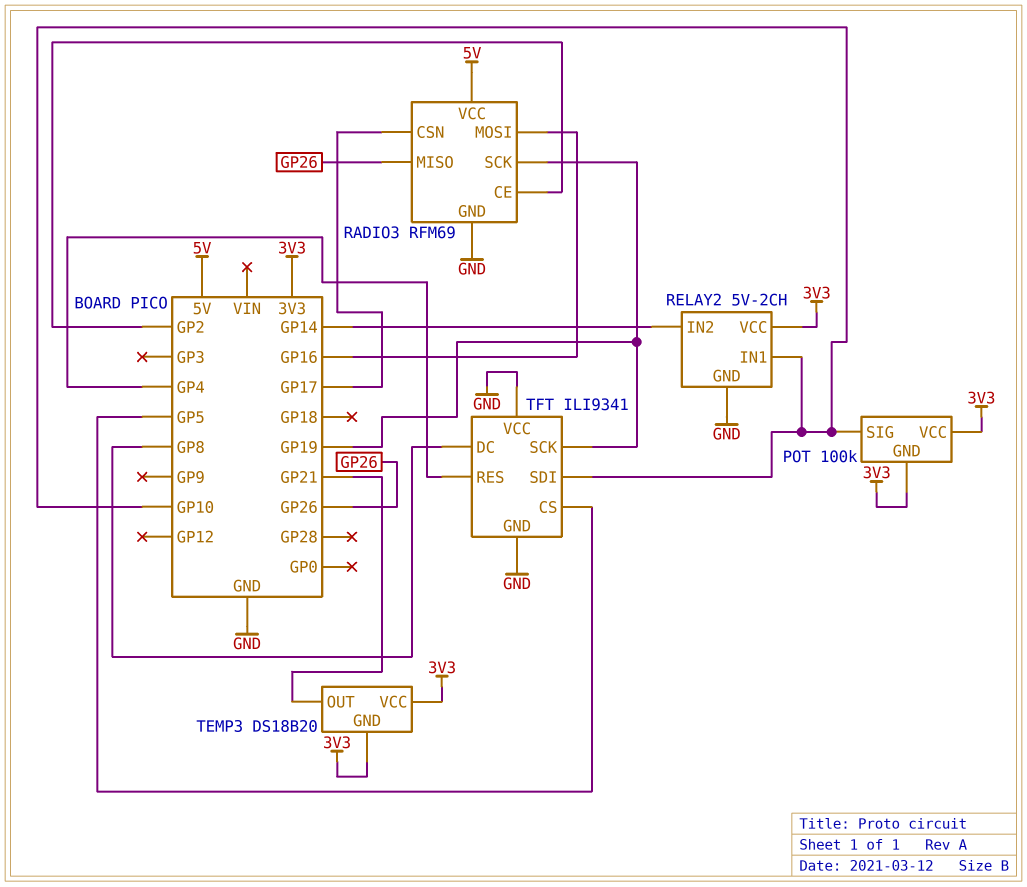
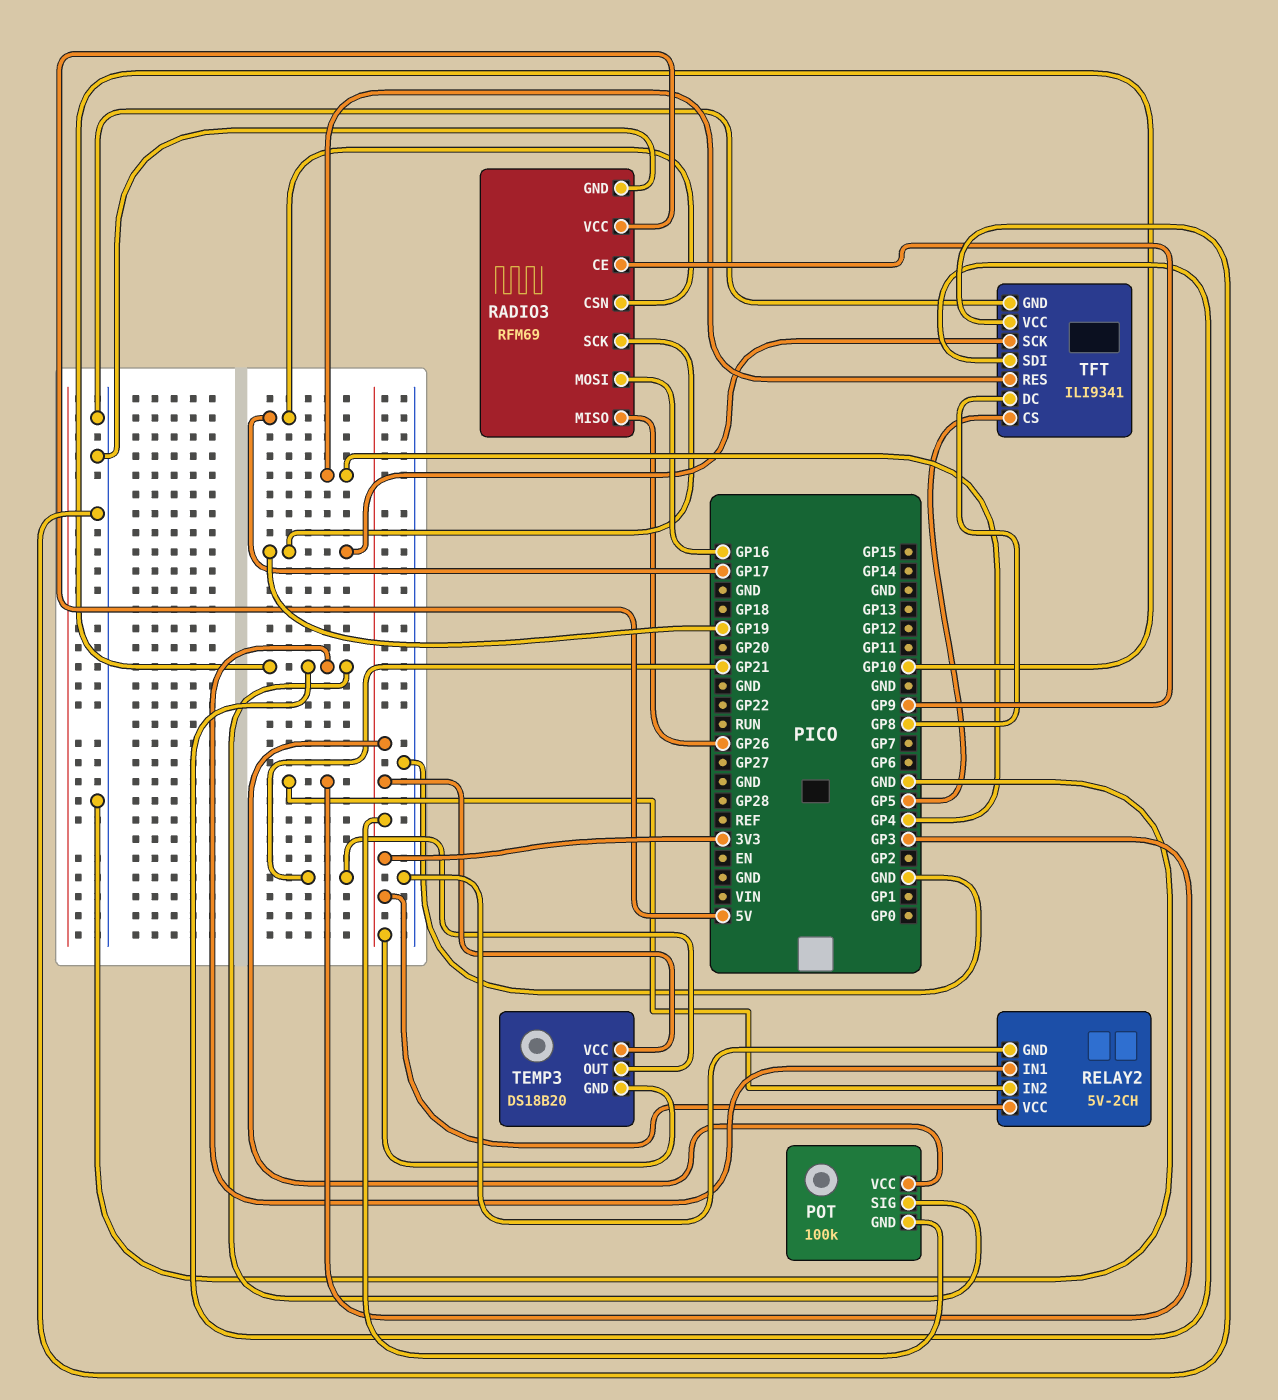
RADIO3 pin CE: GP2 -> GP9
RELAY2 pin IN2: GP14 -> GP3

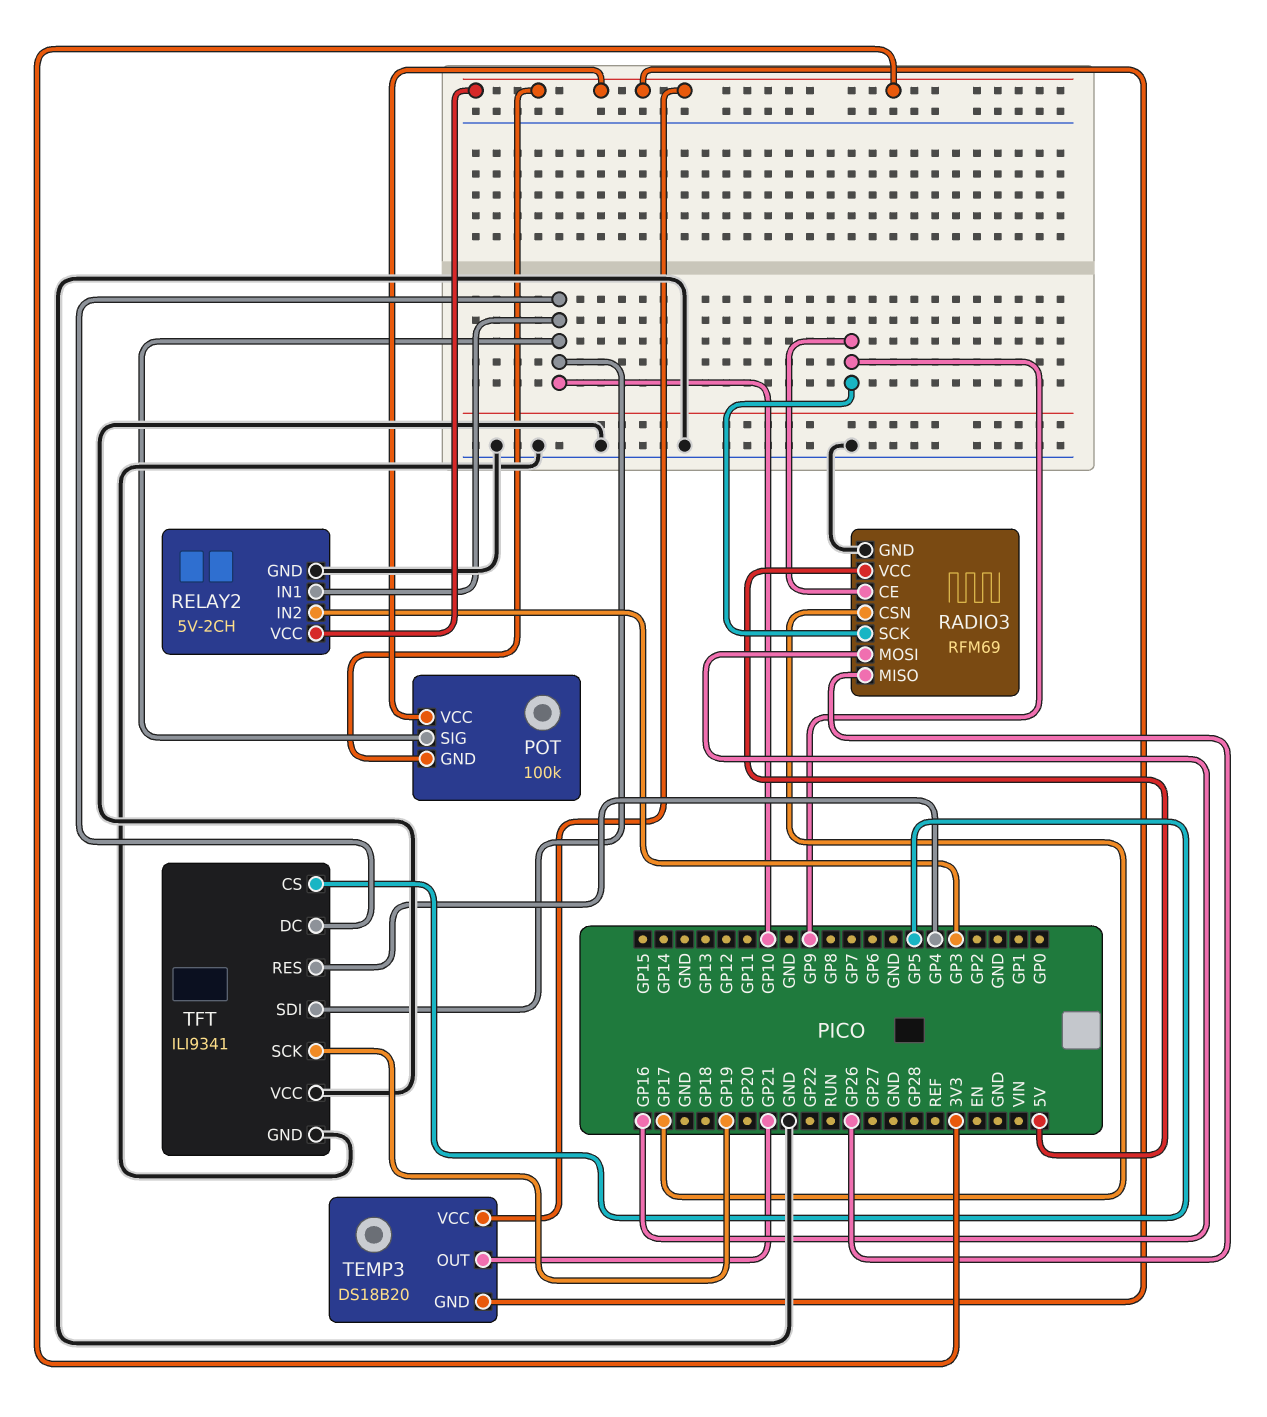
RADIO3 pin SCK: GP19 -> GP9
TFT pin DC: GP8 -> GP10

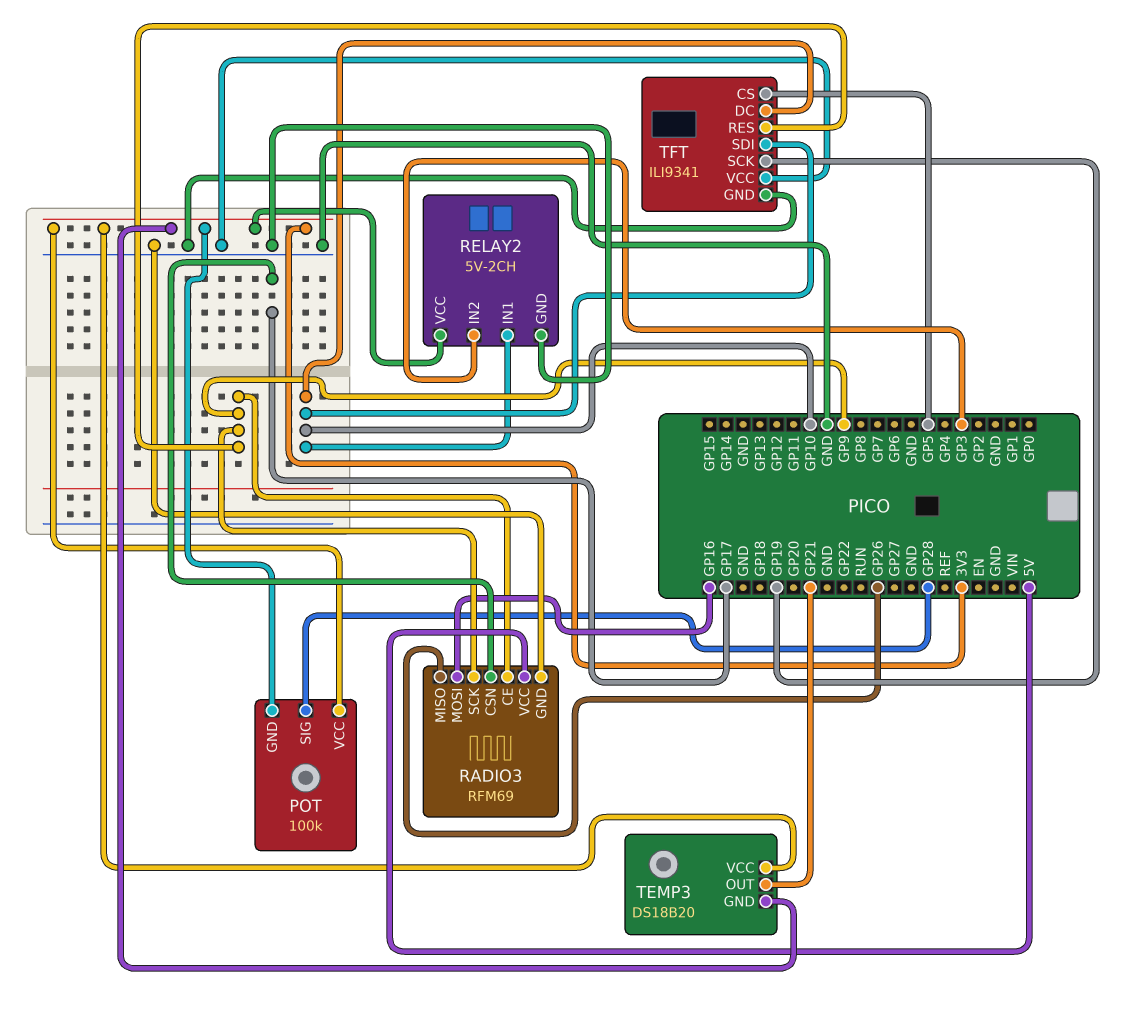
POT pin SIG: GP10 -> GP28
TFT pin RES: GP4 -> GP9

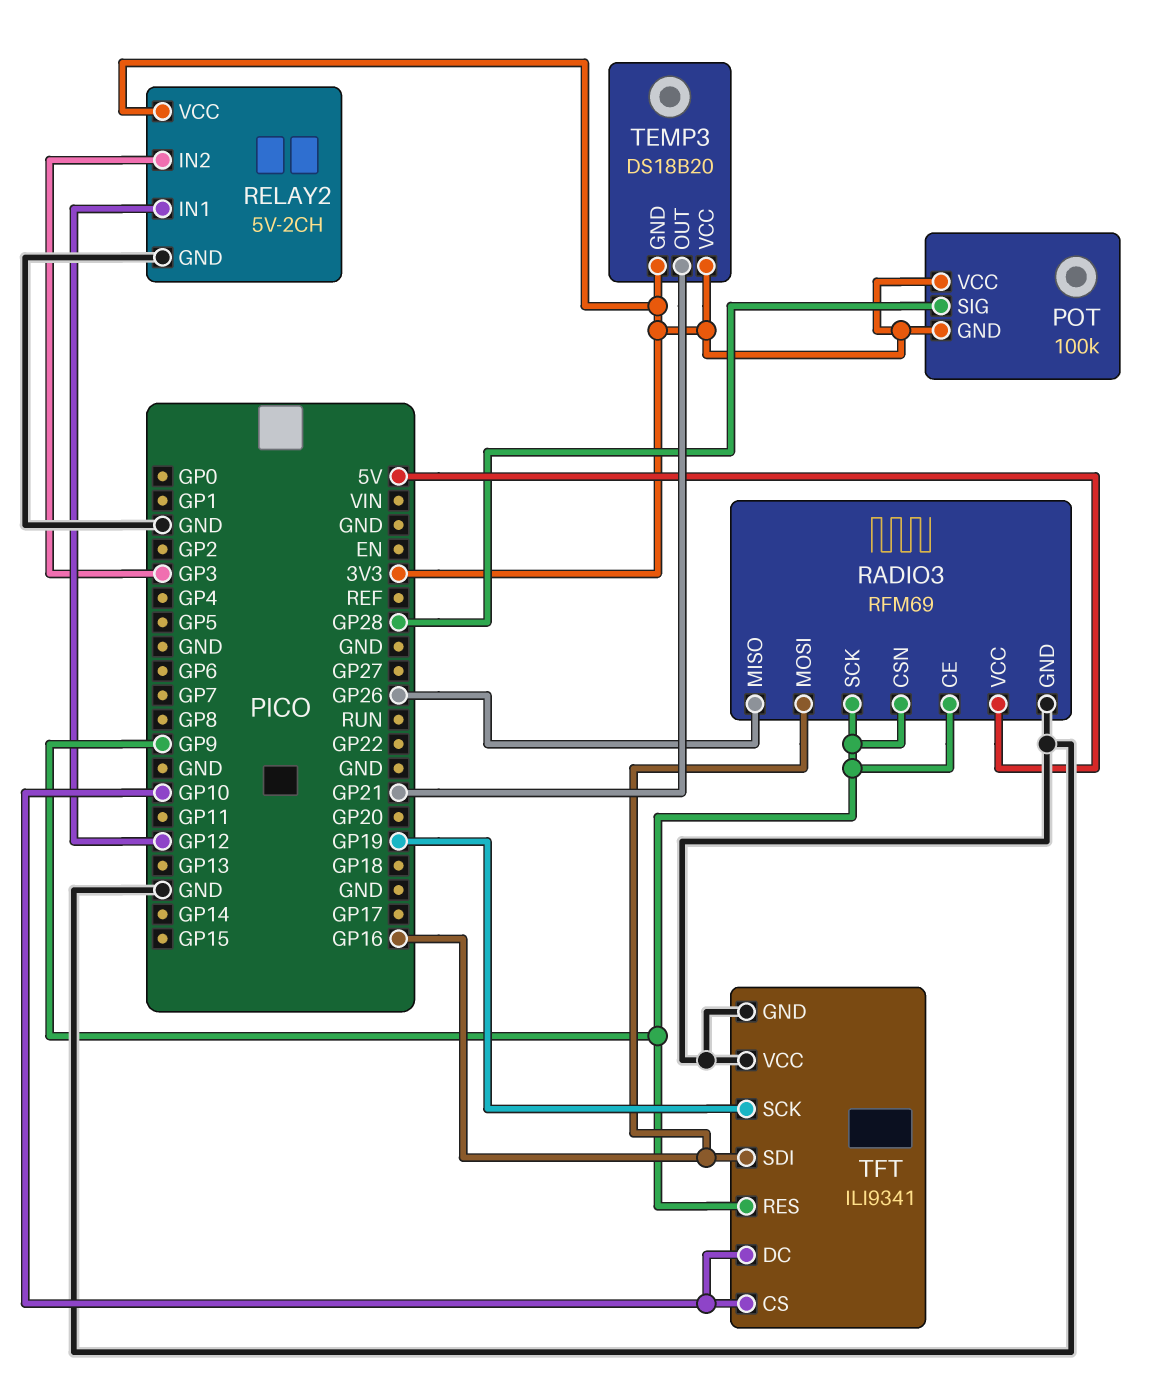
RADIO3 pin CSN: GP17 -> GP9
RELAY2 pin IN1: GP10 -> GP12
TFT pin CS: GP5 -> GP10
TFT pin SDI: GP10 -> GP16

